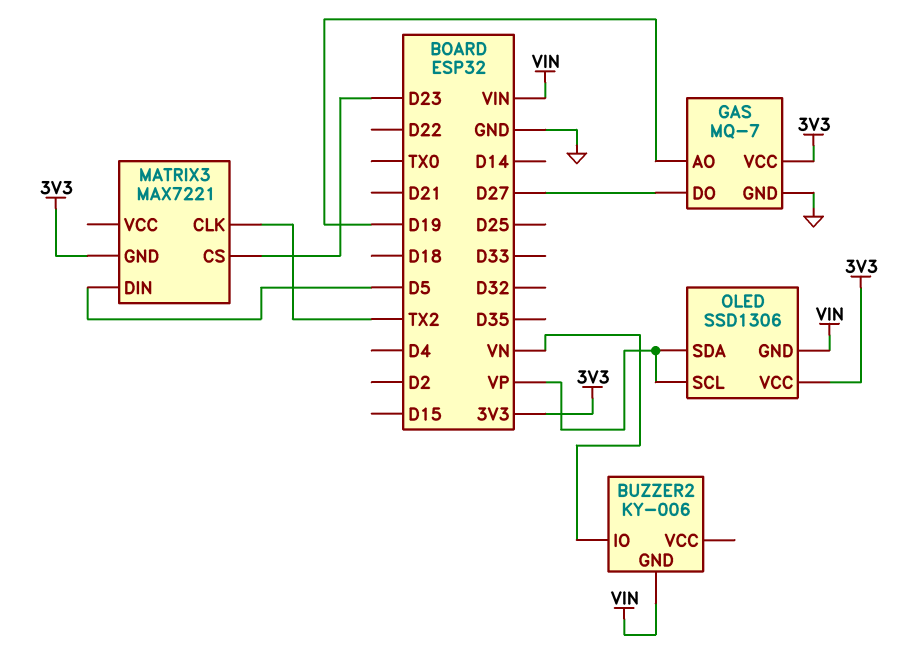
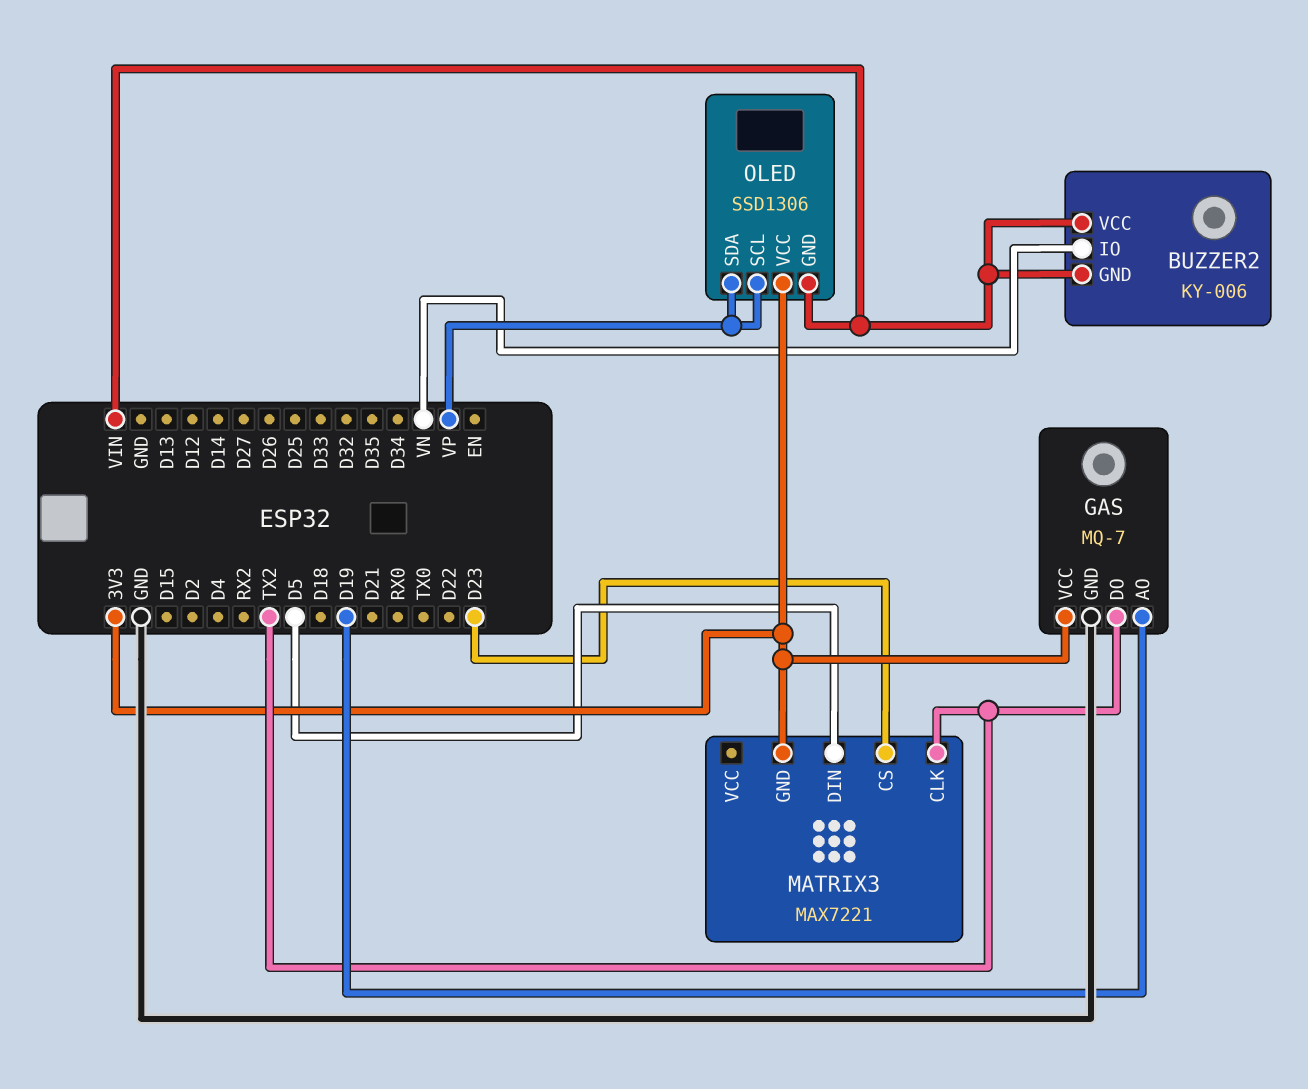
BUZZER2 pin VCC: none -> VIN
GAS pin DO: D27 -> TX2

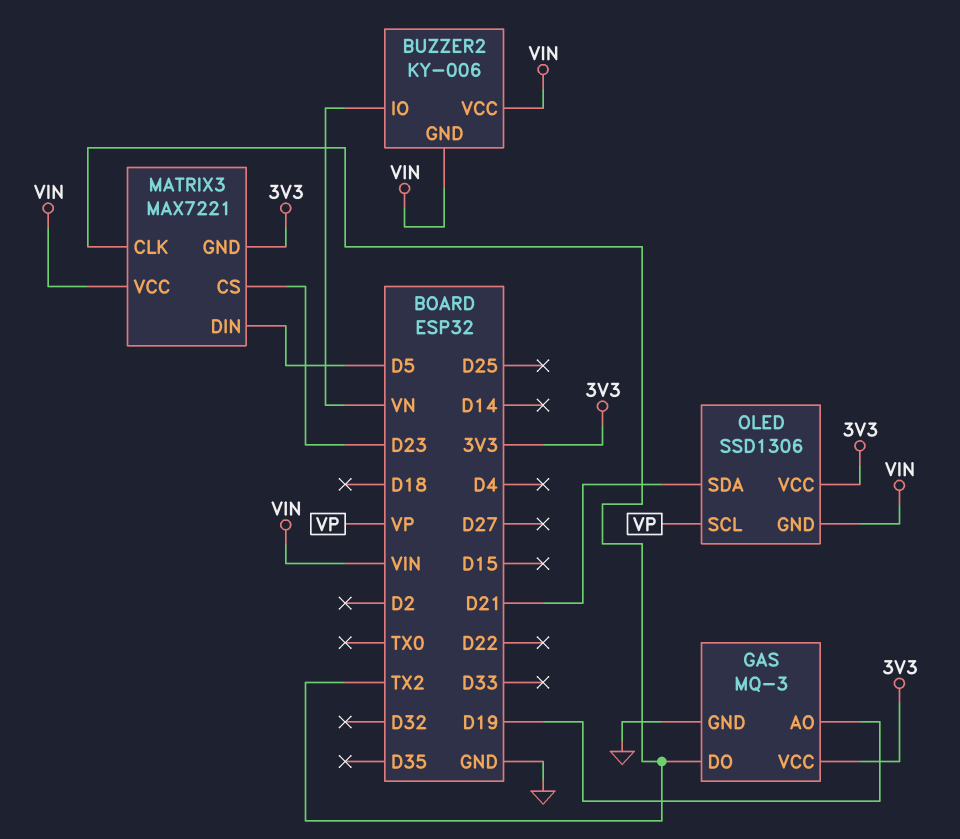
GAS: MQ-7 -> MQ-3
MATRIX3 pin VCC: none -> VIN
OLED pin SDA: VP -> D21

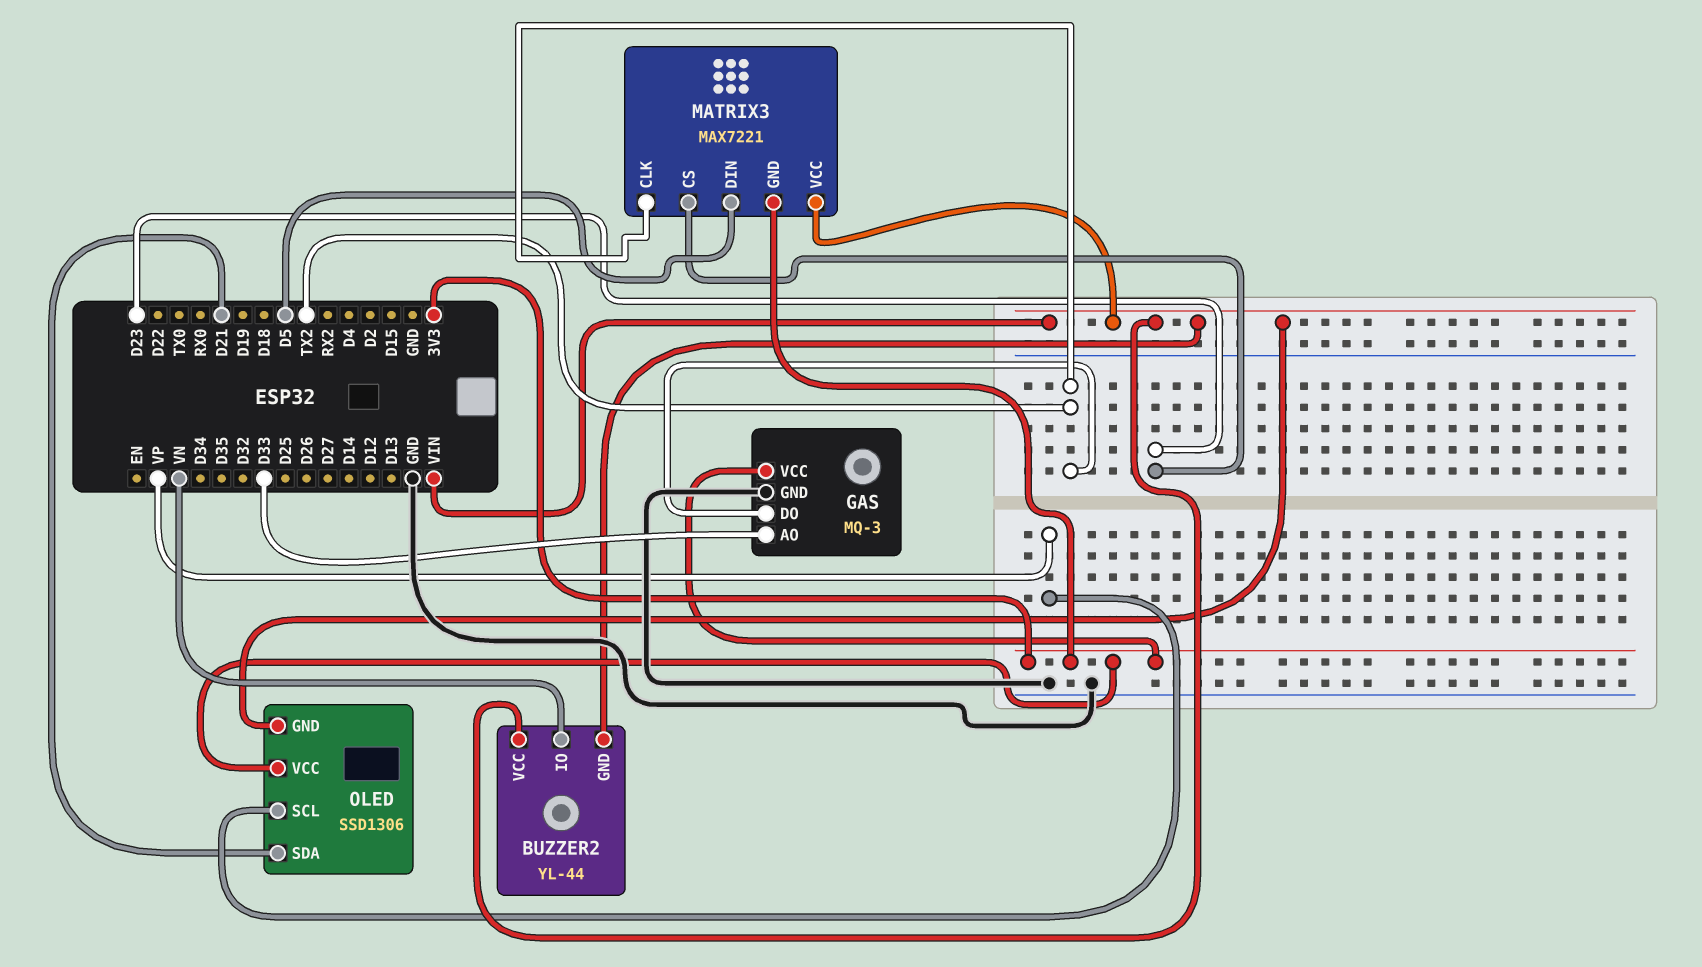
BUZZER2: KY-006 -> YL-44
GAS pin AO: D19 -> D33

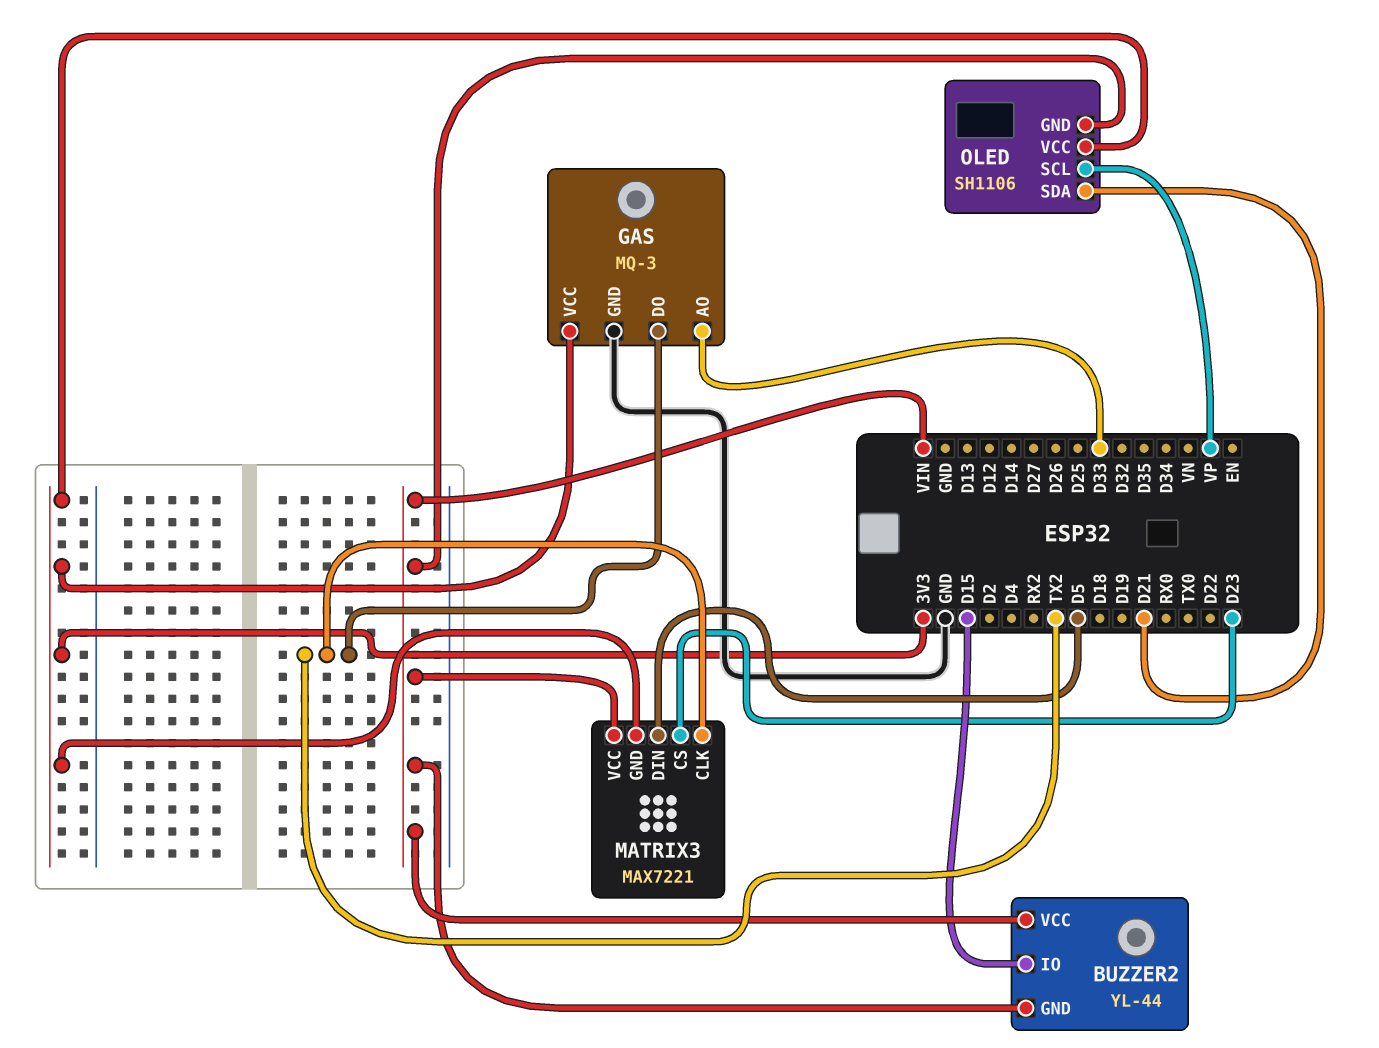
BUZZER2 pin IO: VN -> D15
OLED: SSD1306 -> SH1106

